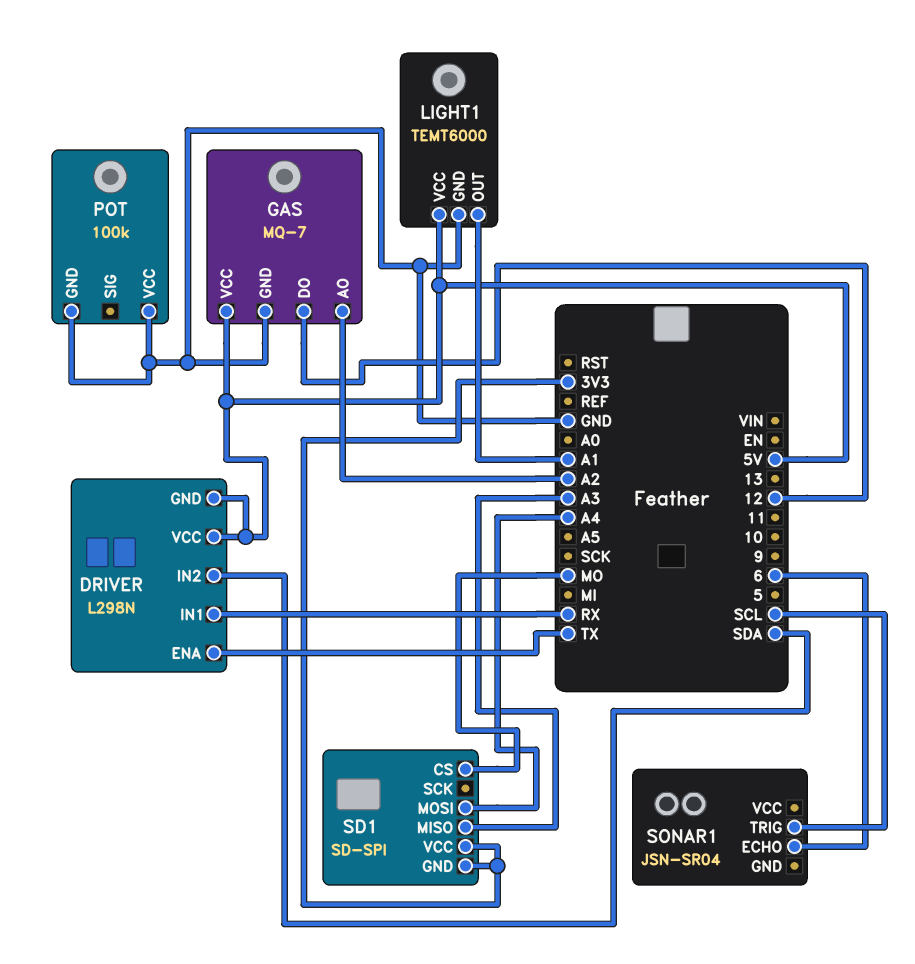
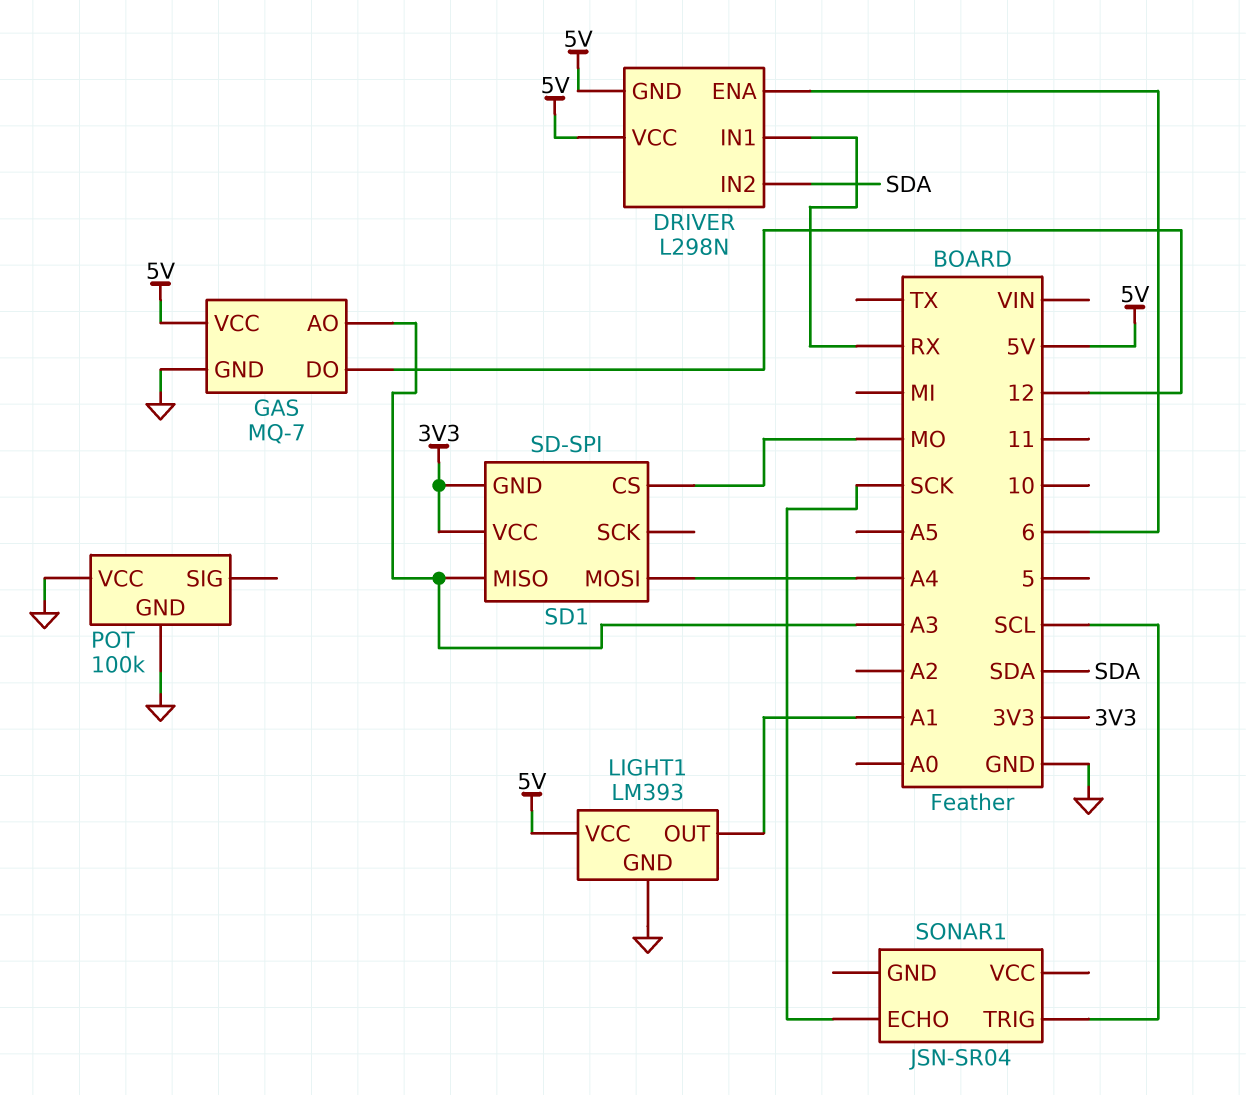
DRIVER pin ENA: TX -> 6
GAS pin AO: A2 -> A3
LIGHT1: TEMT6000 -> LM393
SONAR1 pin ECHO: 6 -> SCK

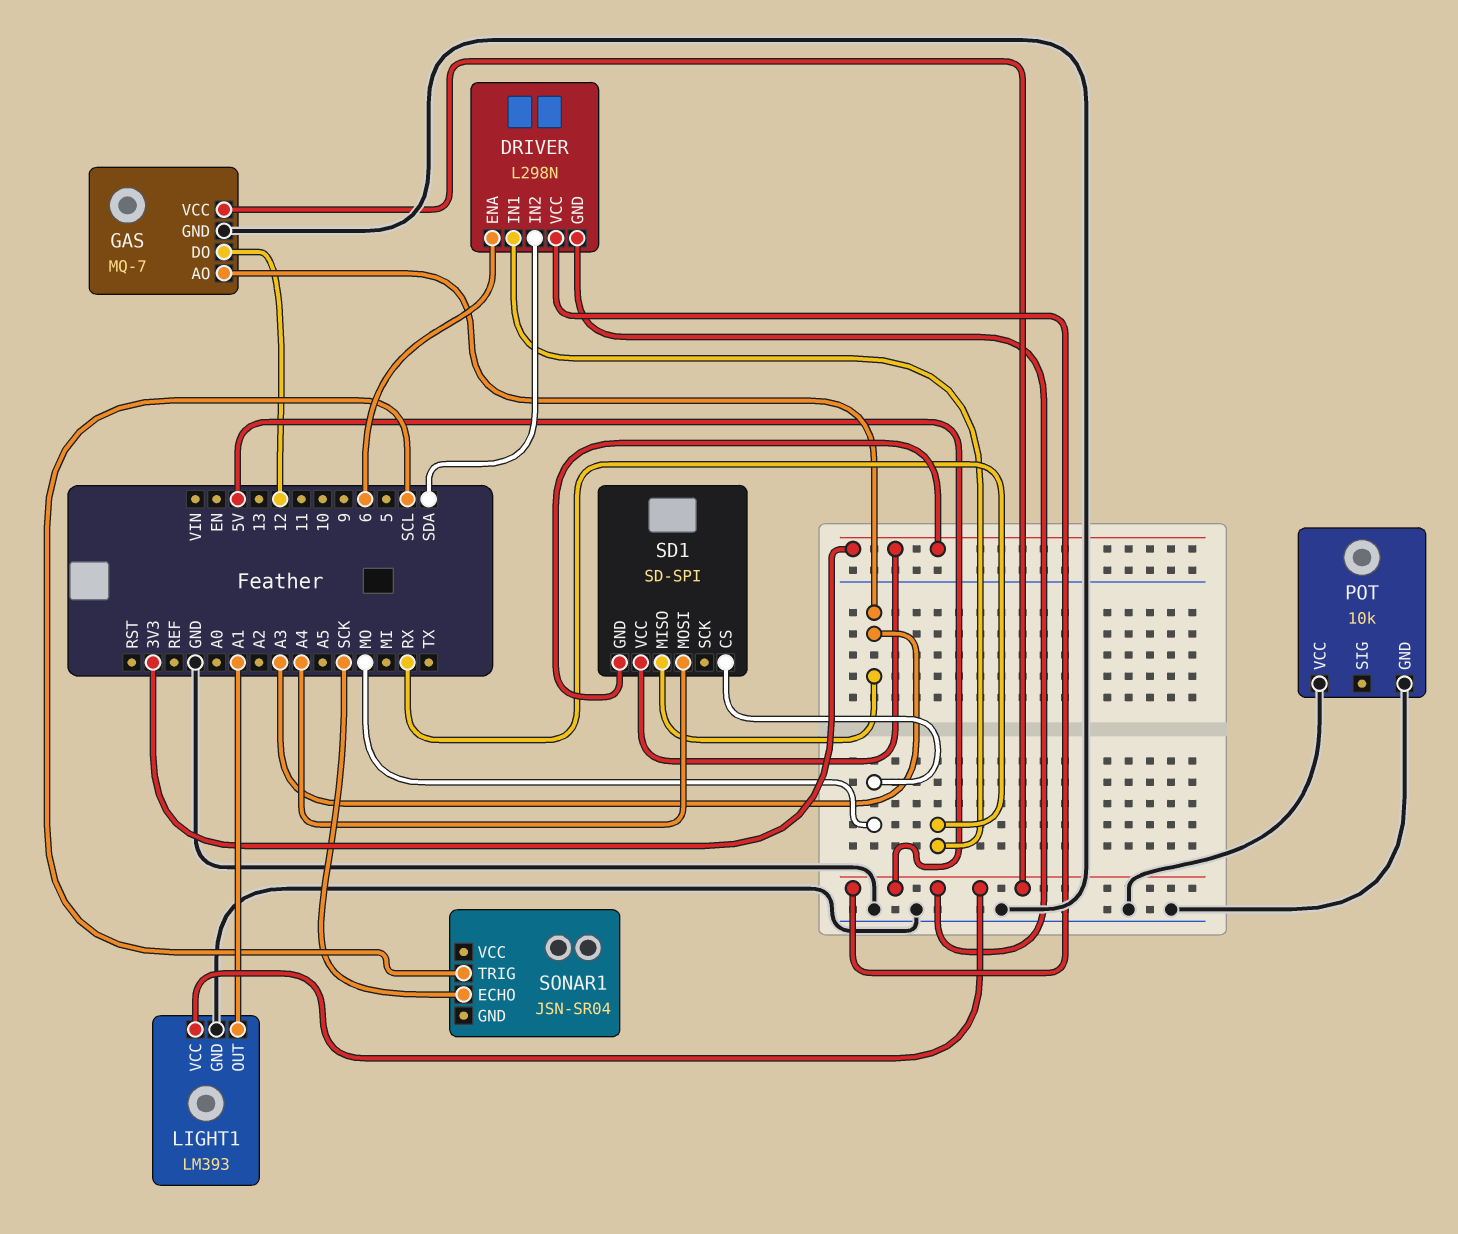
POT: 100k -> 10k

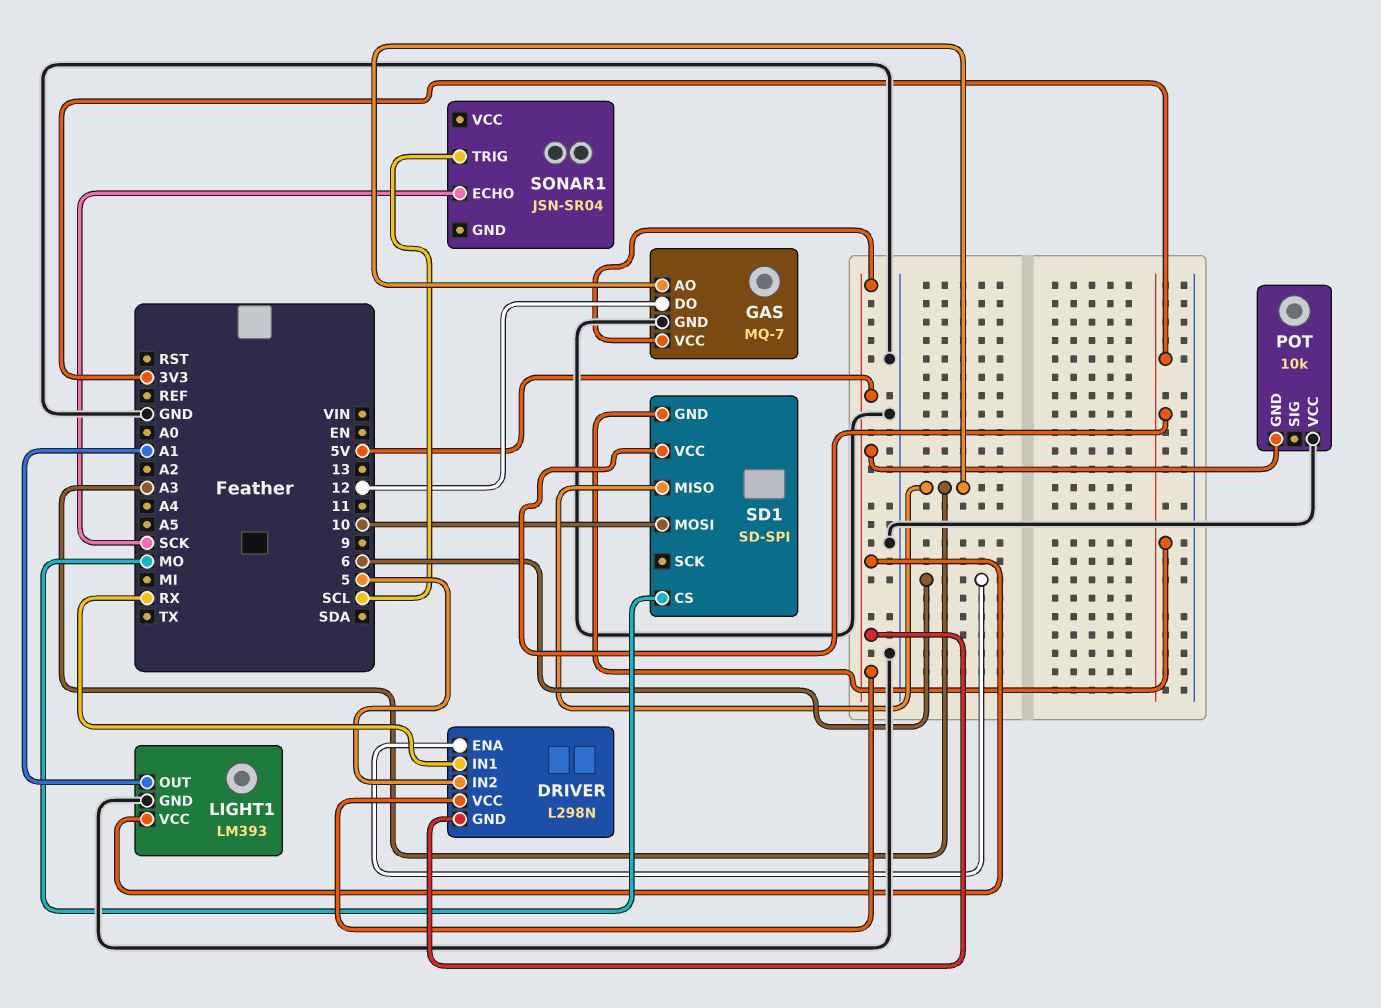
DRIVER pin IN2: SDA -> 5
POT pin GND: GND -> 5V
SD1 pin MOSI: A4 -> 10

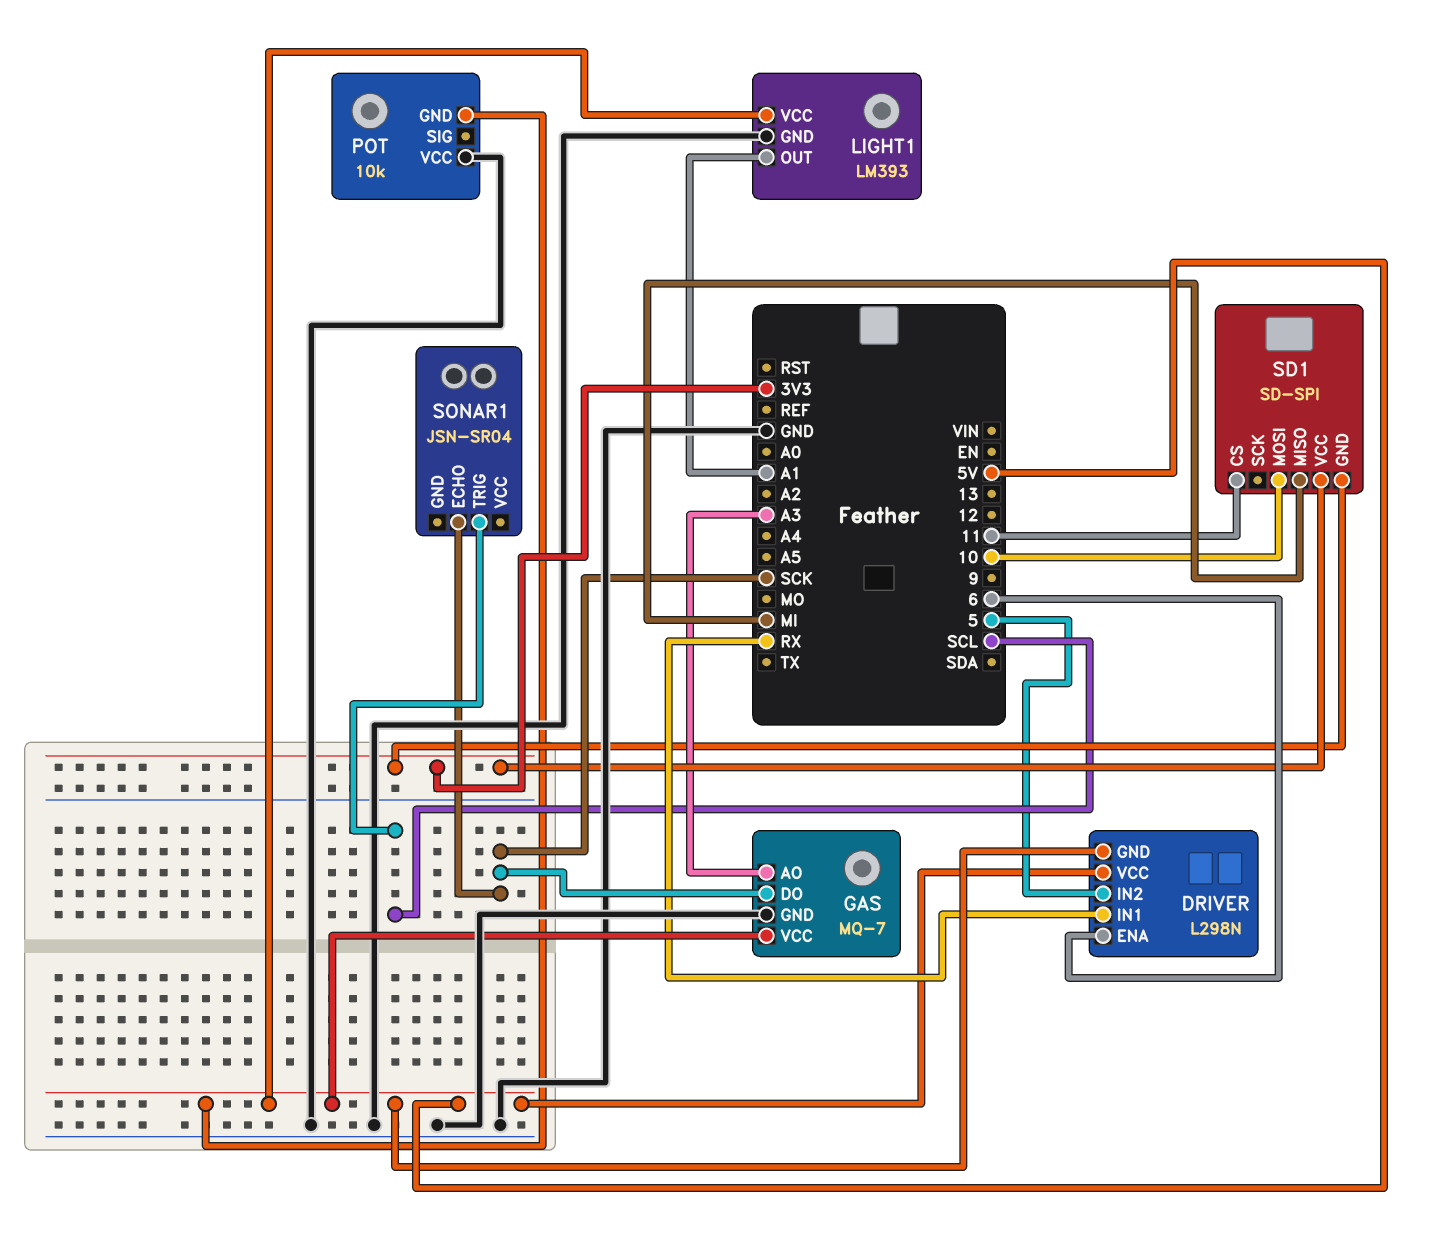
GAS pin DO: 12 -> SCK
SD1 pin CS: MO -> 11
SD1 pin MISO: A3 -> MI

